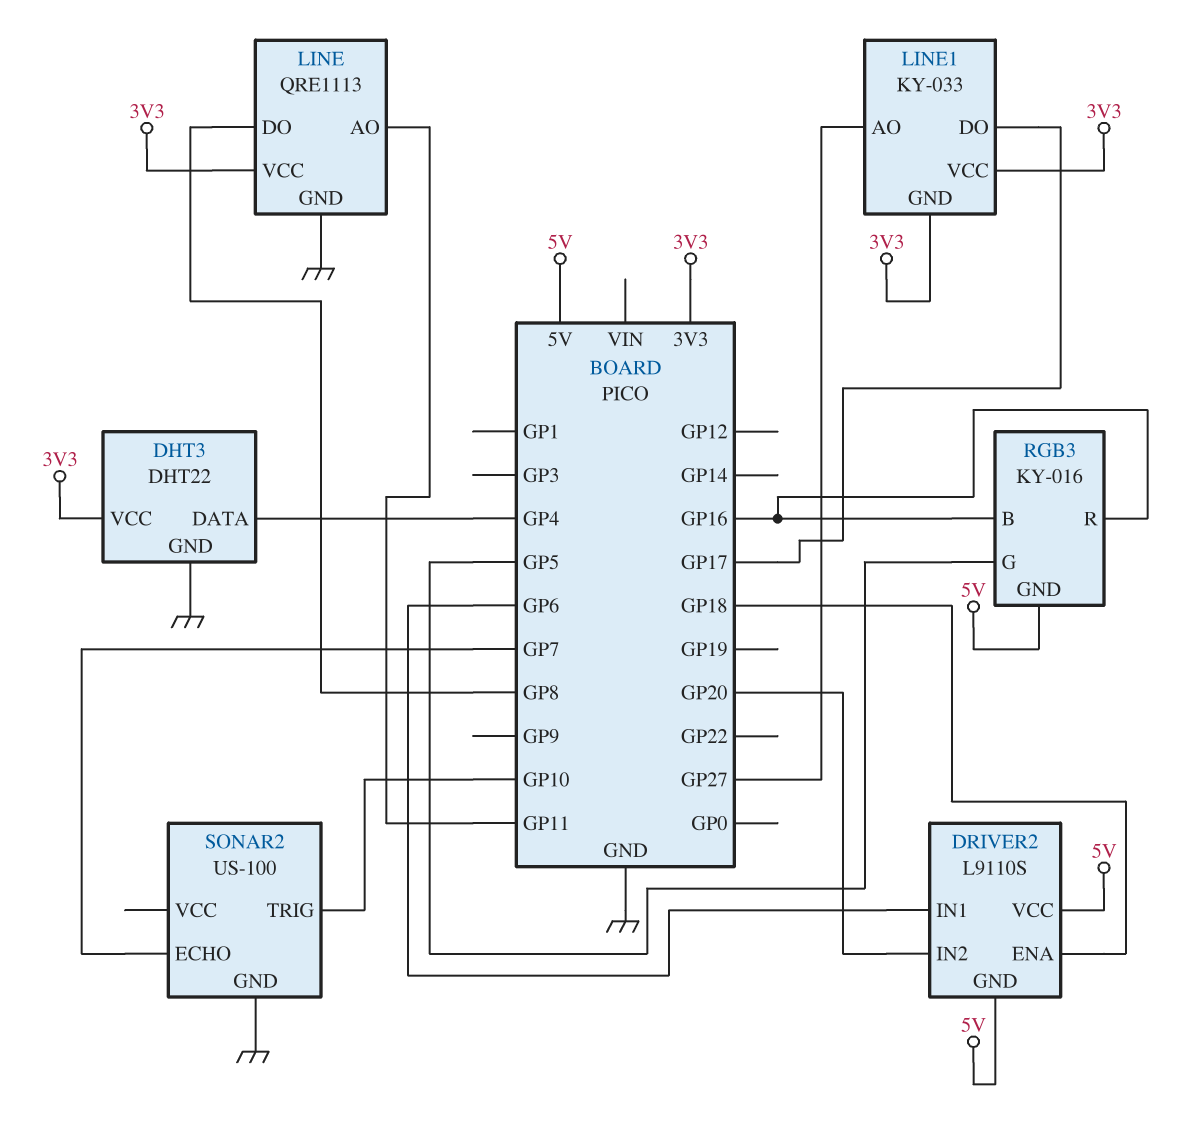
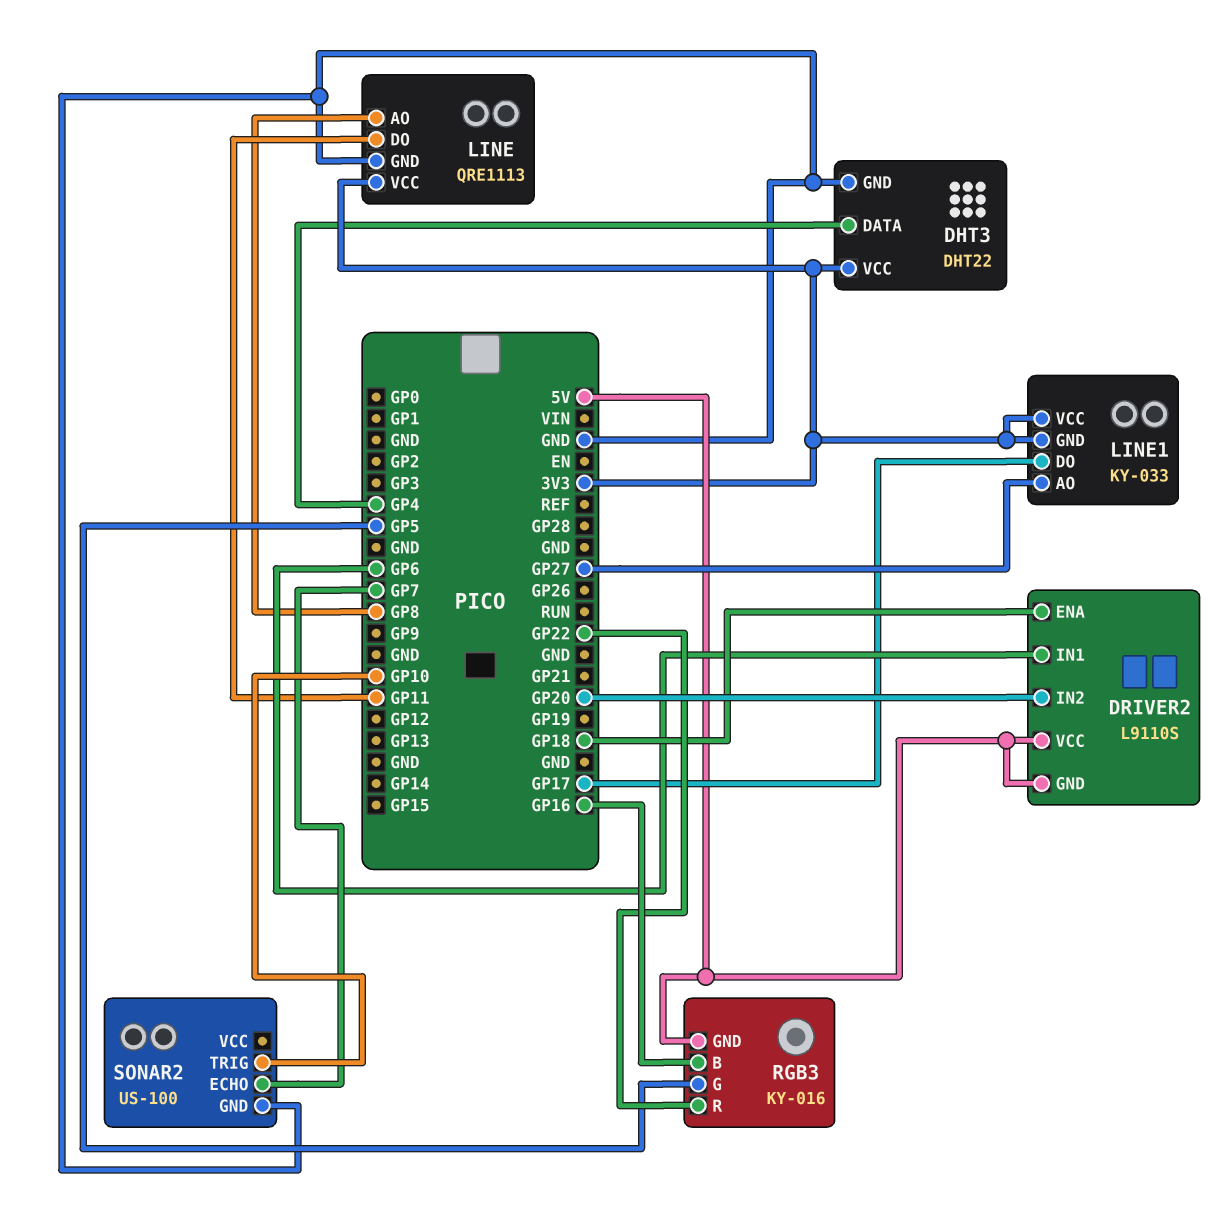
LINE pin AO: GP11 -> GP8
LINE pin DO: GP8 -> GP11
RGB3 pin R: GP16 -> GP22

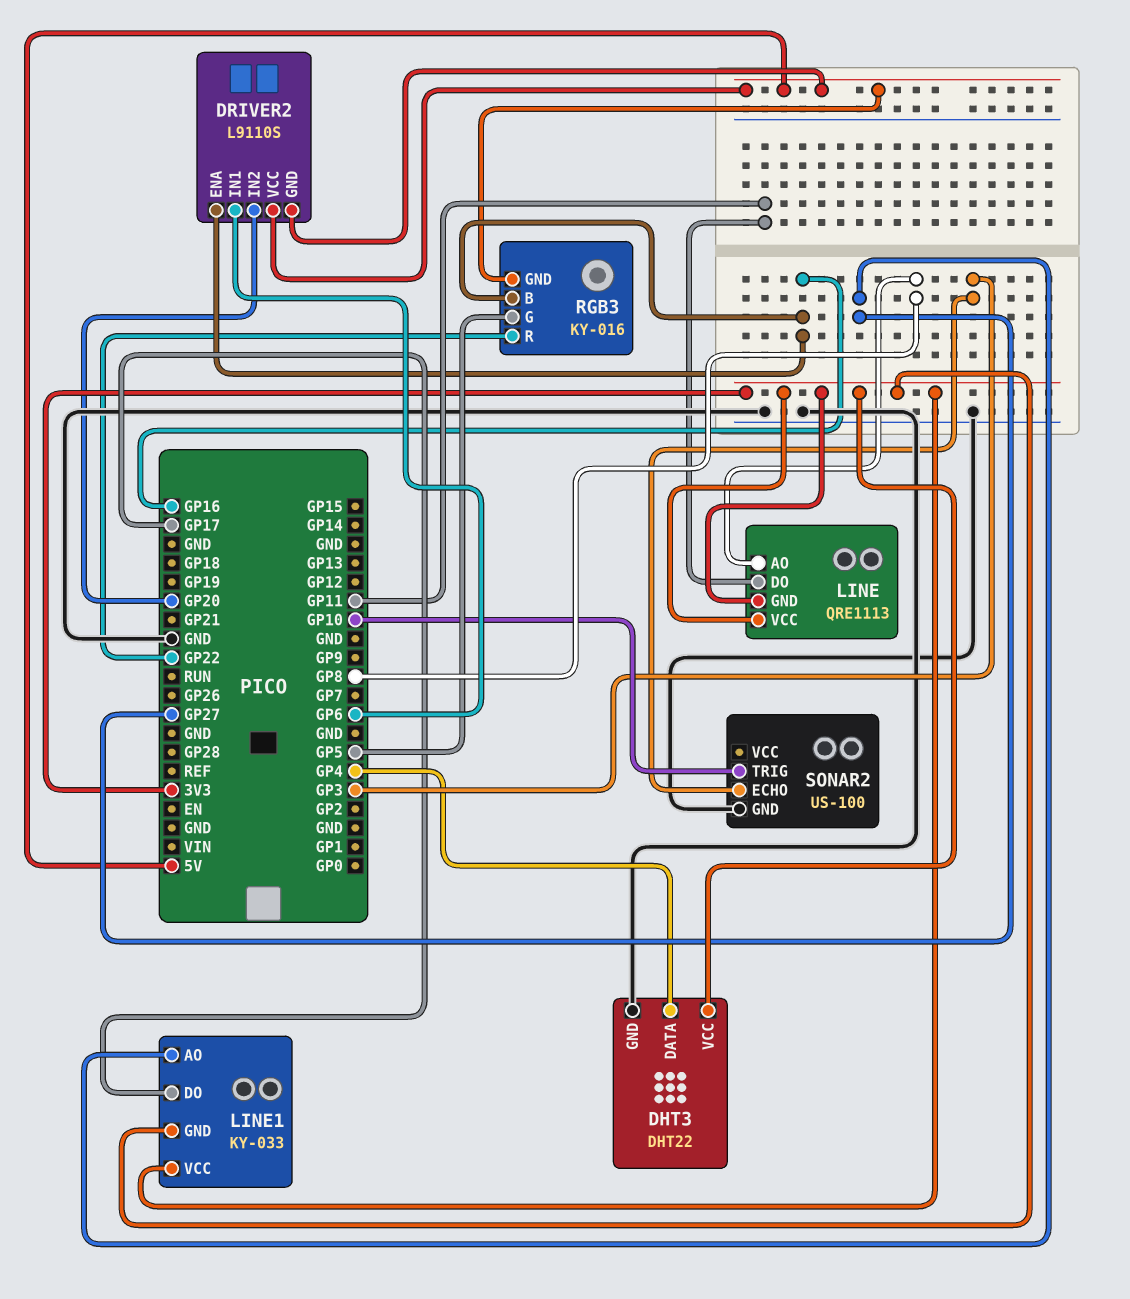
DRIVER2 pin ENA: GP18 -> GP16
LINE pin GND: GND -> 3V3
SONAR2 pin ECHO: GP7 -> GP3

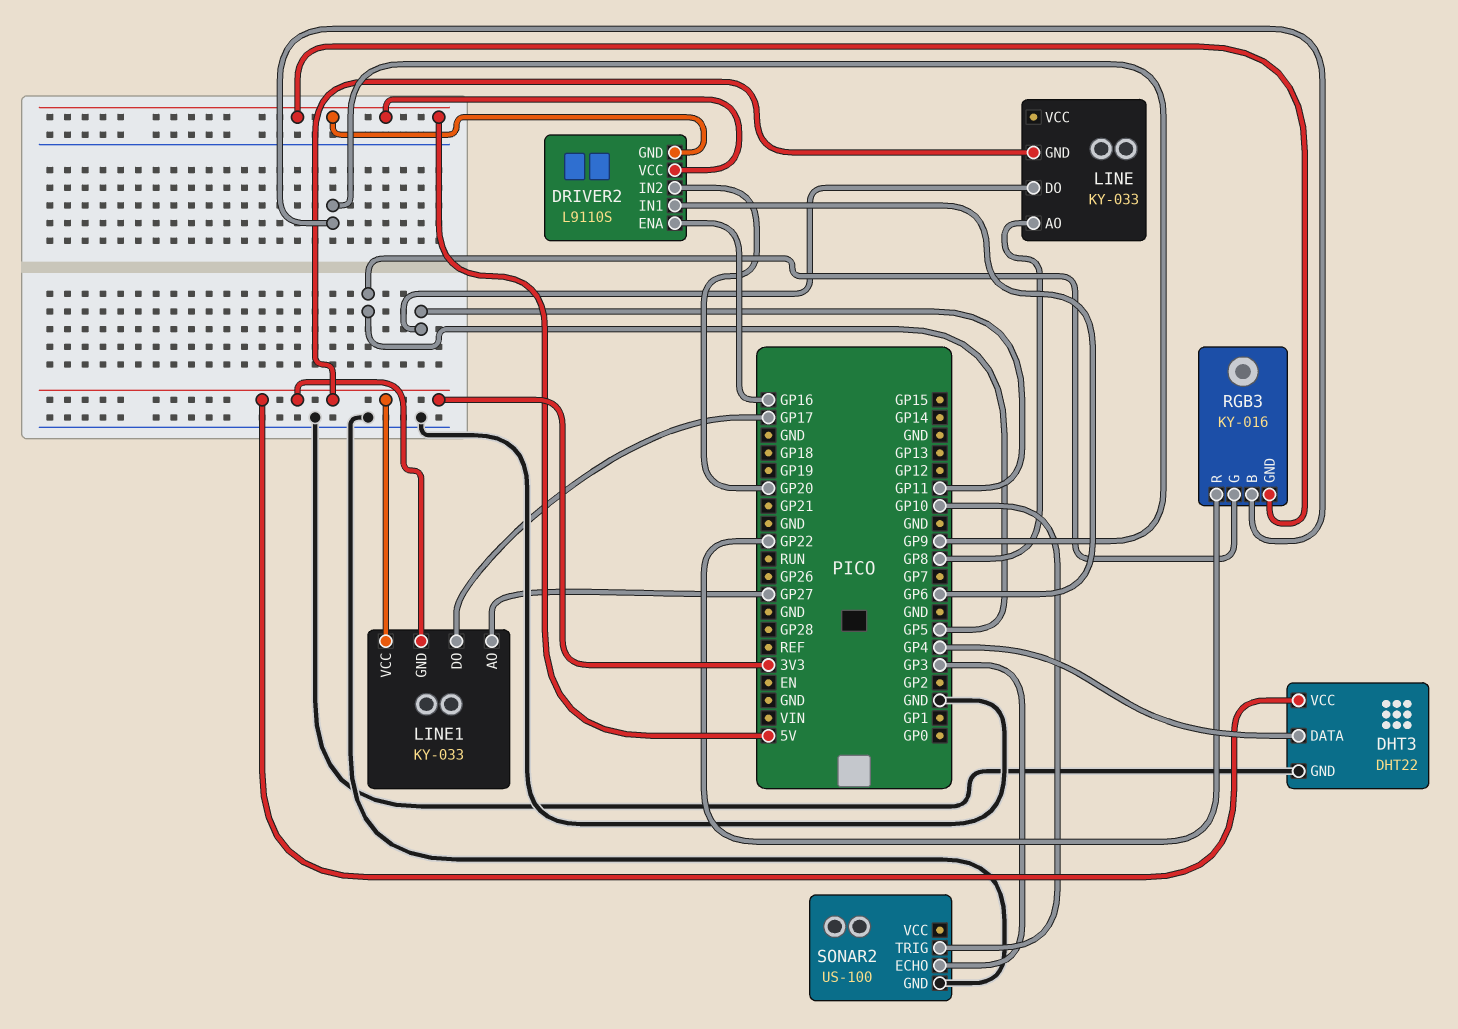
LINE: QRE1113 -> KY-033
LINE pin VCC: 3V3 -> none
RGB3 pin B: GP16 -> GP9

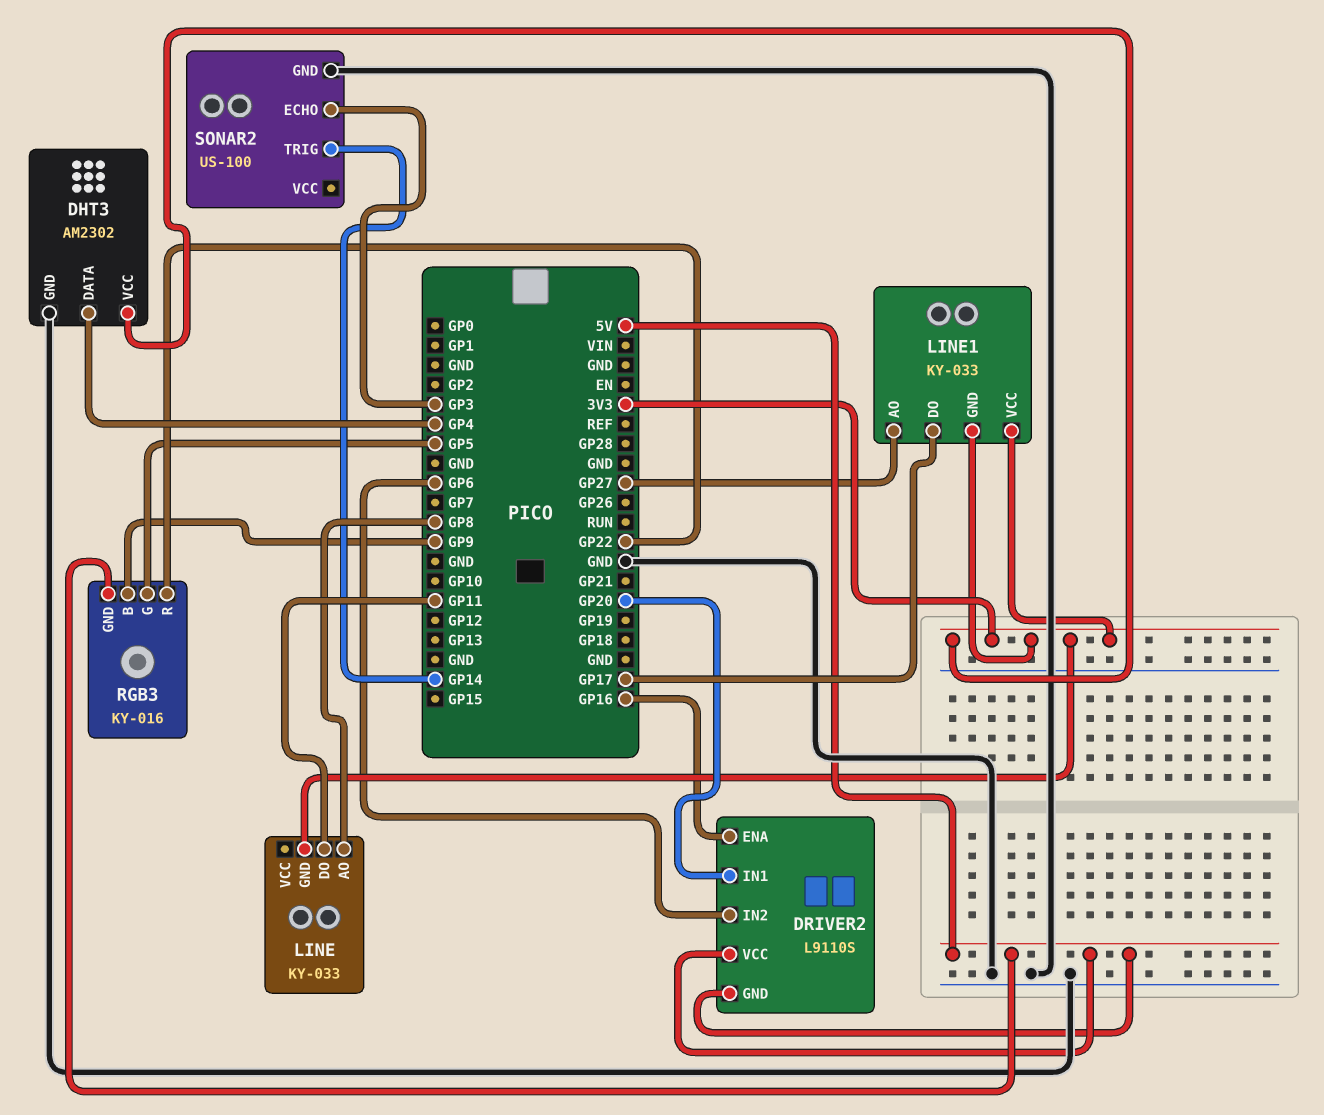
DHT3: DHT22 -> AM2302
DRIVER2 pin IN1: GP6 -> GP20
DRIVER2 pin IN2: GP20 -> GP6
SONAR2 pin TRIG: GP10 -> GP14

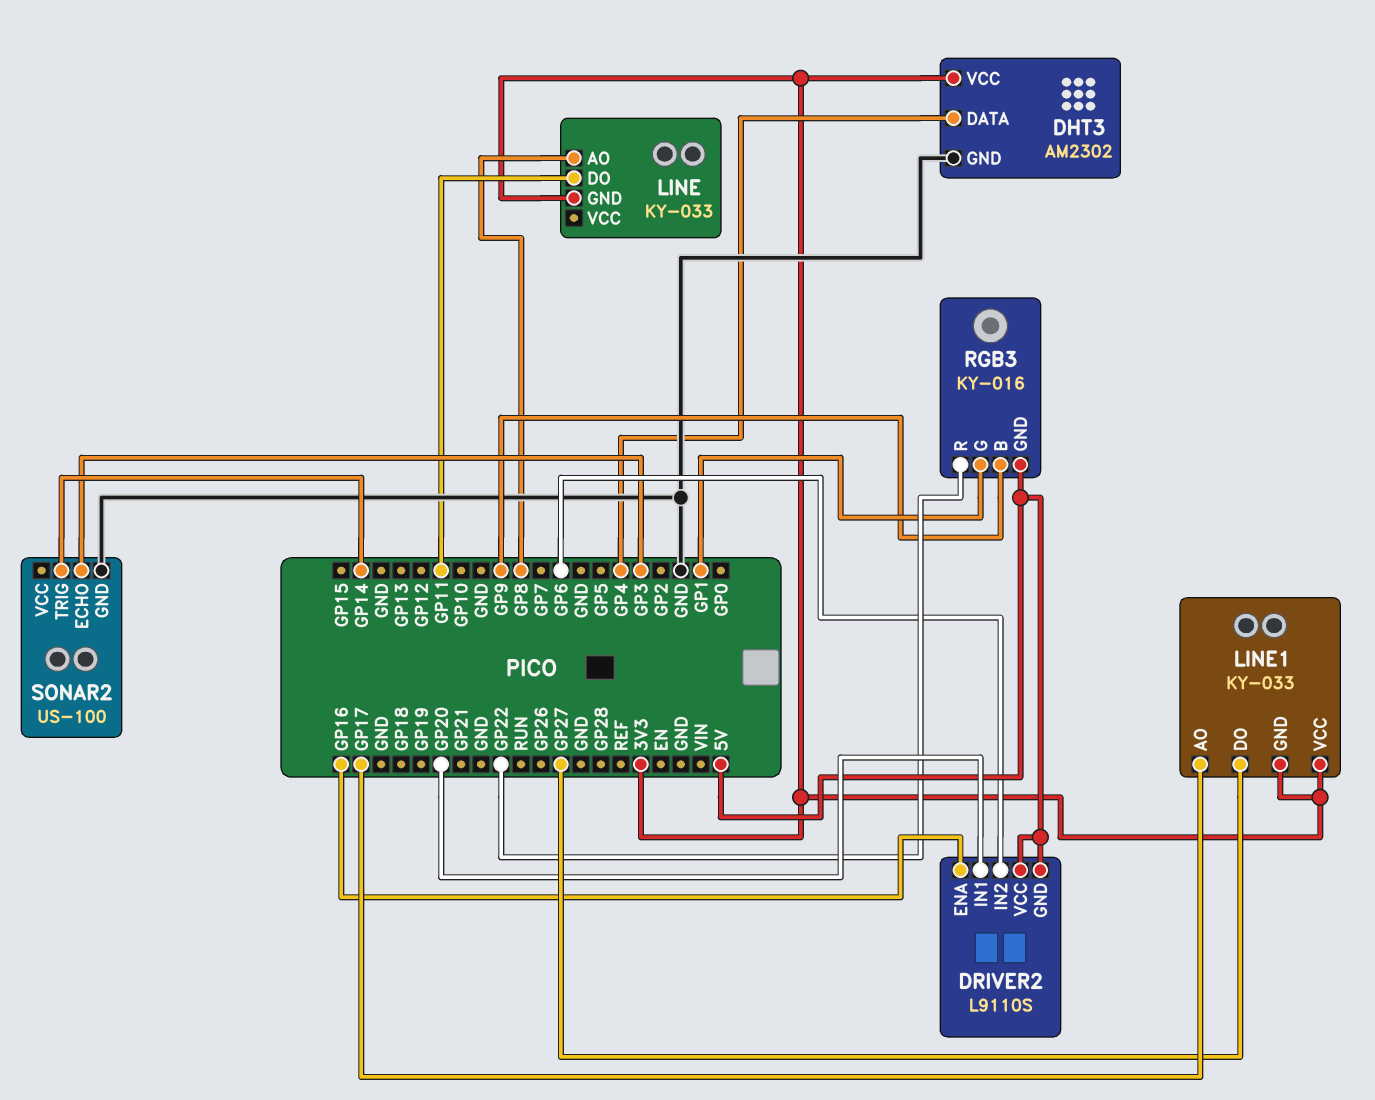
LINE1 pin AO: GP27 -> GP17
LINE1 pin DO: GP17 -> GP27
RGB3 pin G: GP5 -> GP1

